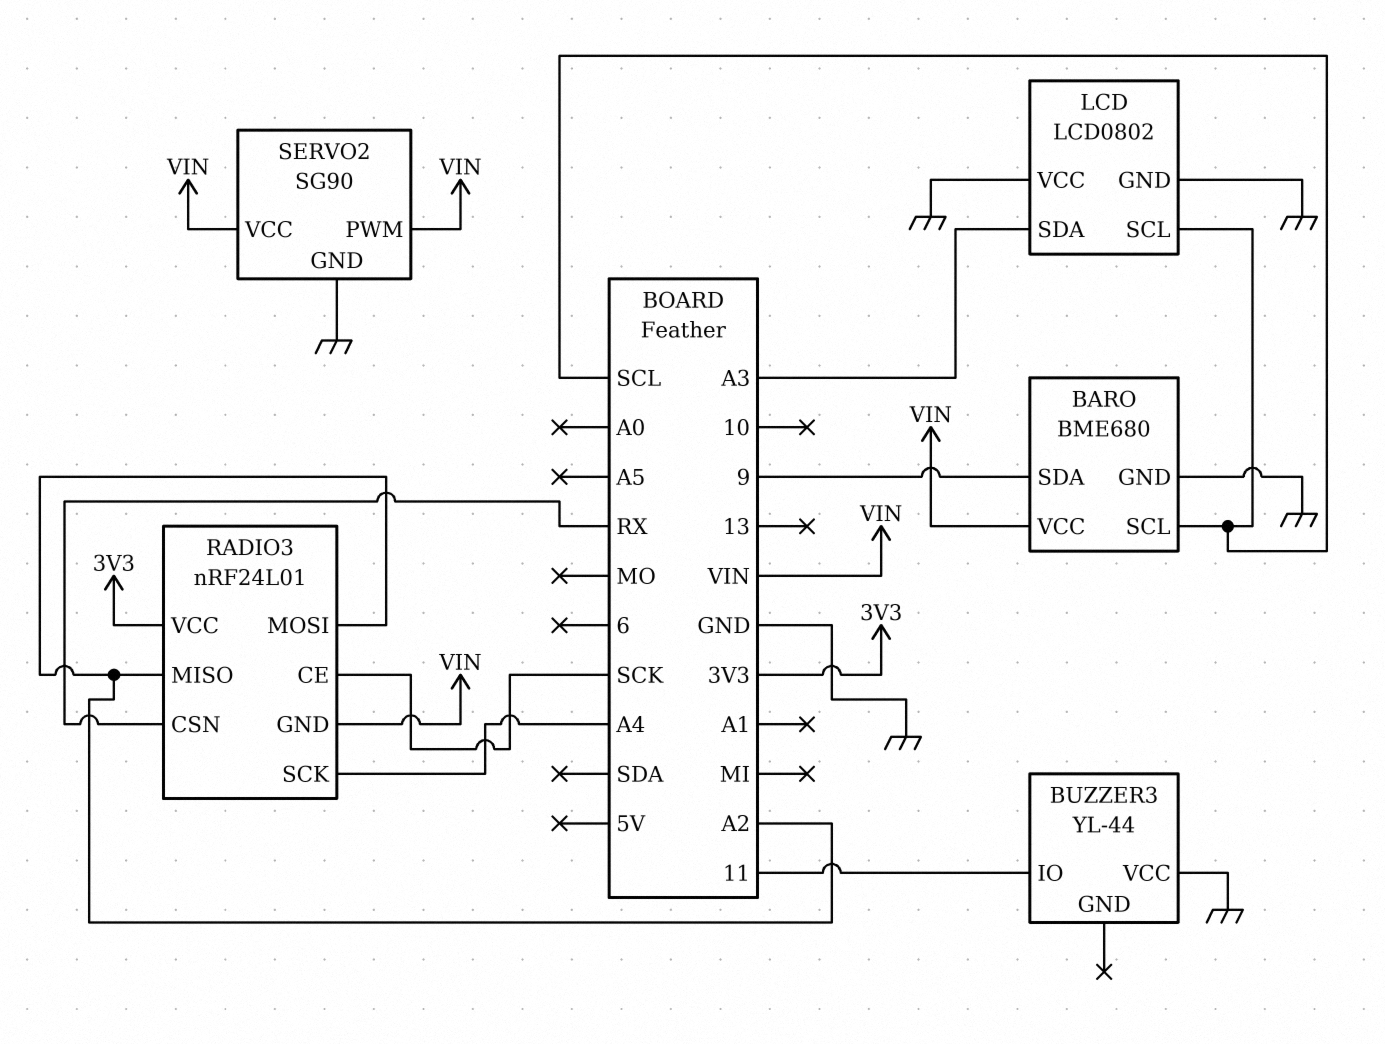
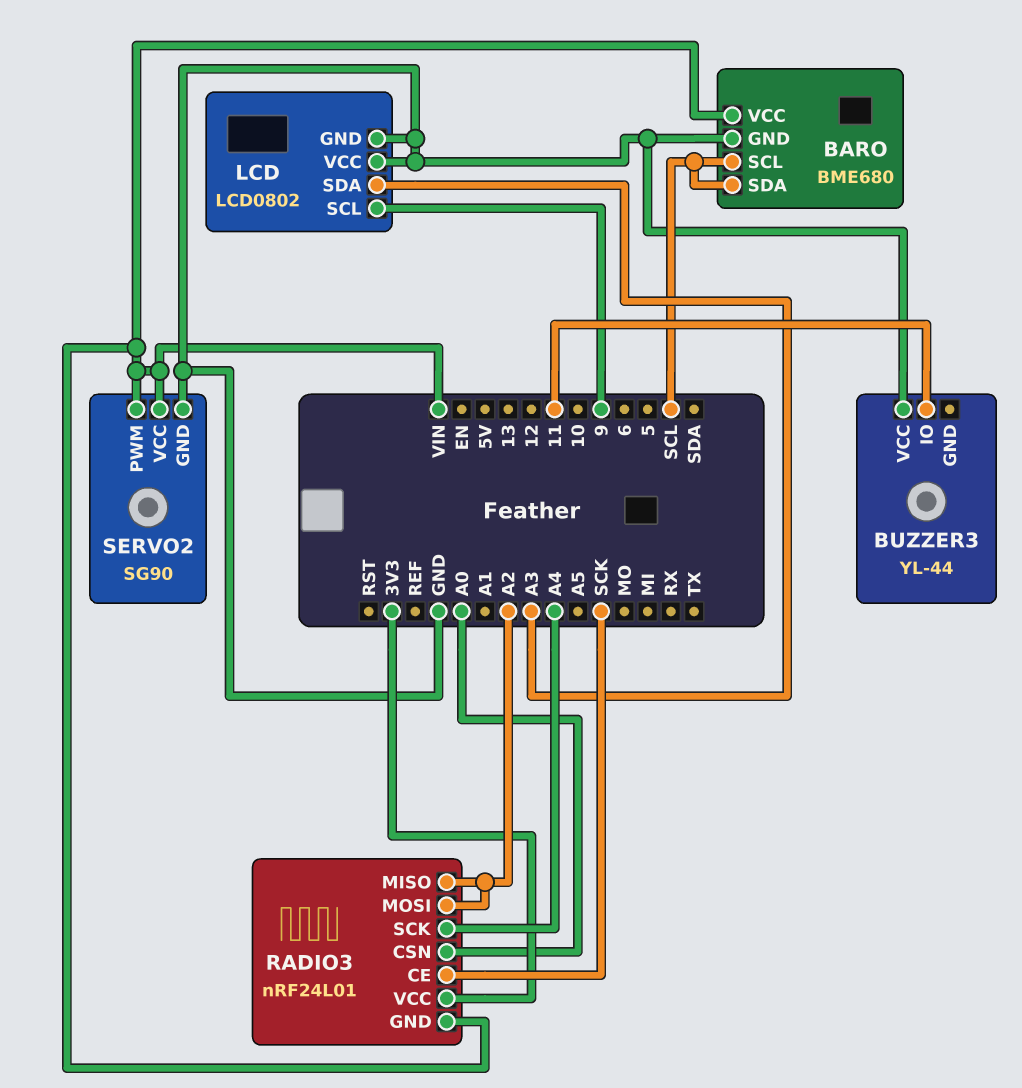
BARO pin SDA: 9 -> SCL
LCD pin SCL: SCL -> 9
RADIO3 pin CSN: RX -> A0

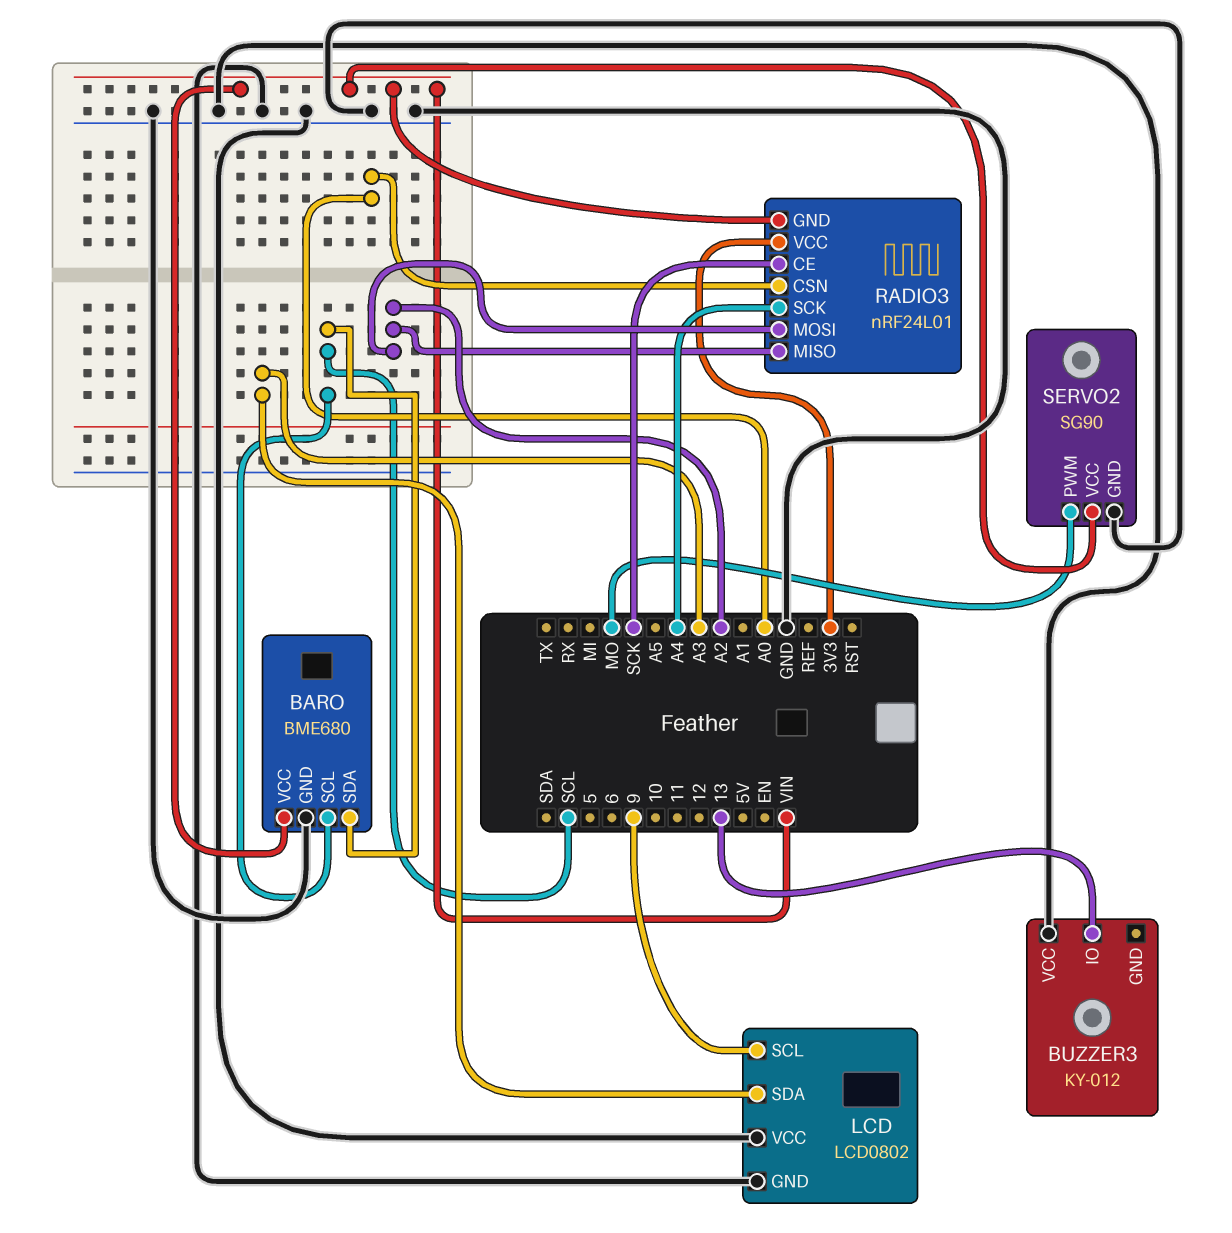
BUZZER3: YL-44 -> KY-012
BUZZER3 pin IO: 11 -> 13
SERVO2 pin PWM: VIN -> MO

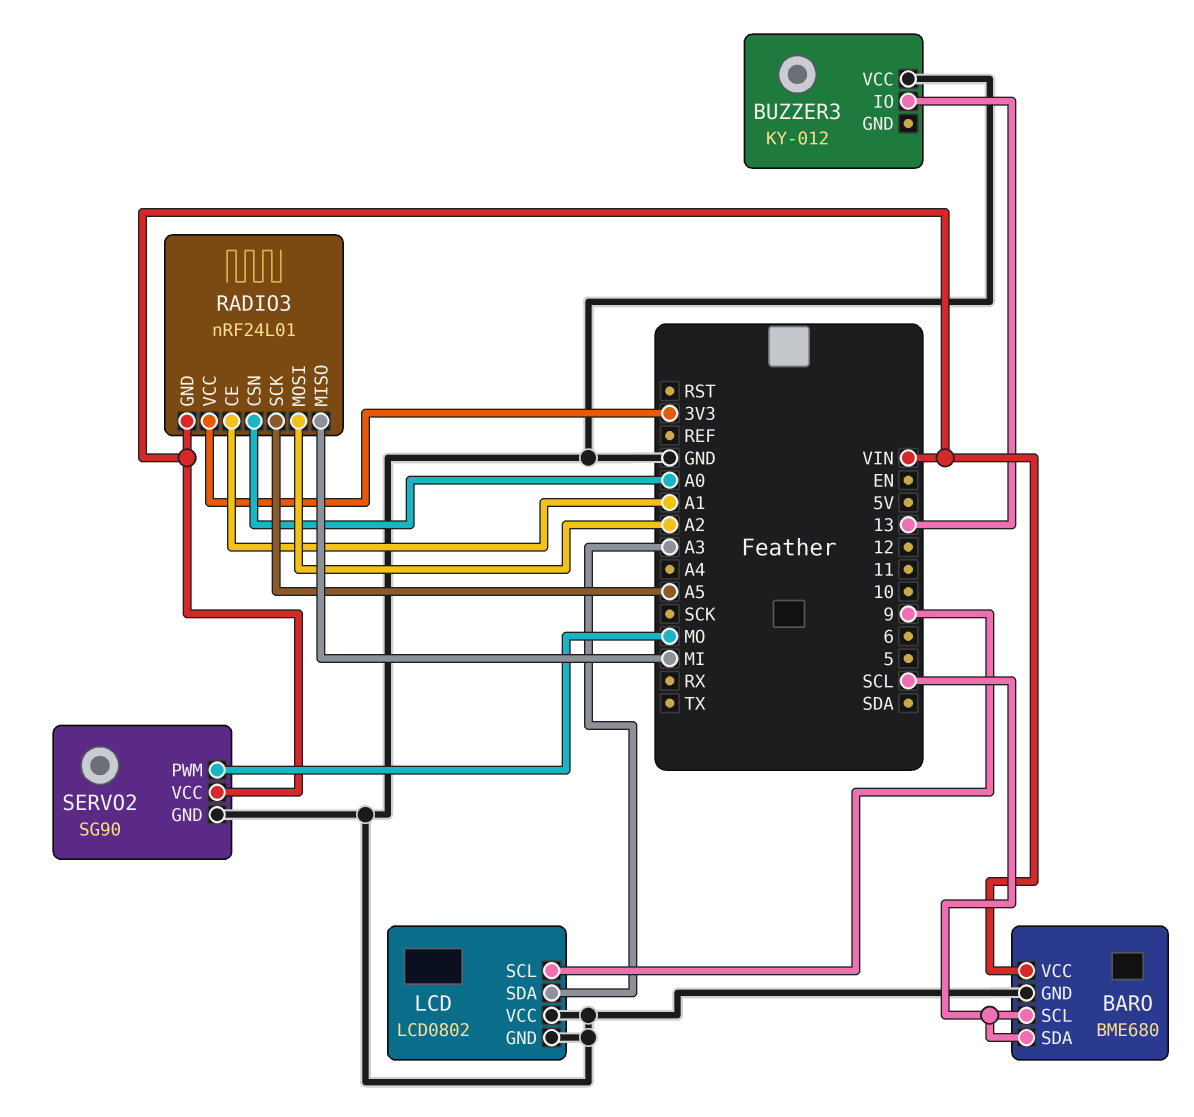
RADIO3 pin CE: SCK -> A1
RADIO3 pin MISO: A2 -> MI
RADIO3 pin SCK: A4 -> A5

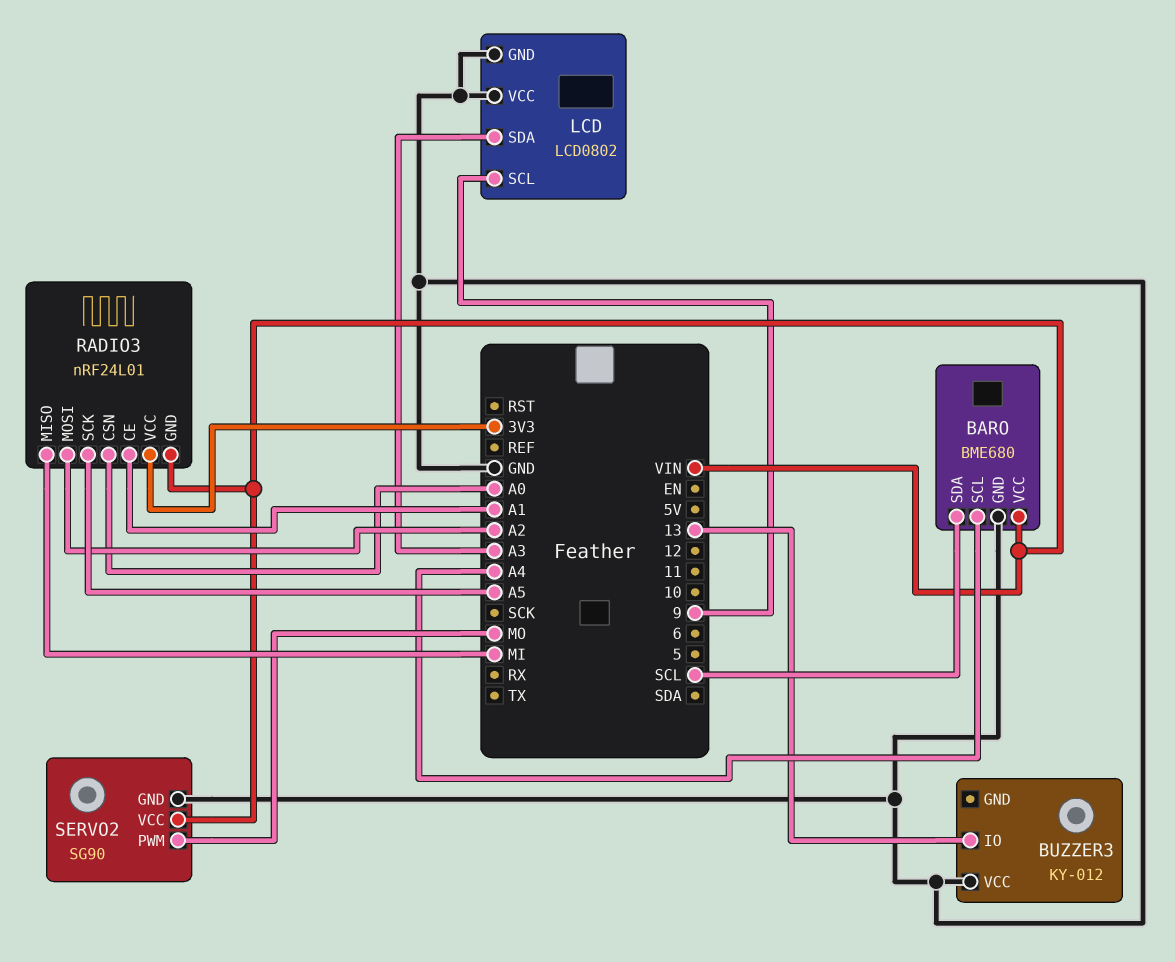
BARO pin SCL: SCL -> A4

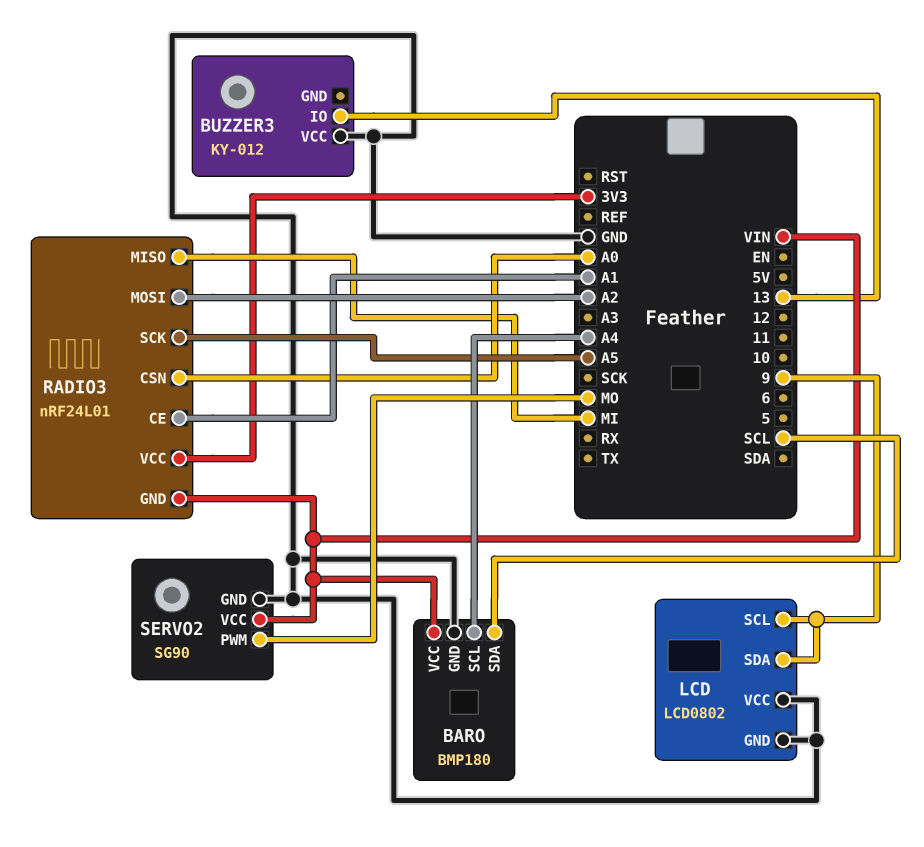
BARO: BME680 -> BMP180
LCD pin SDA: A3 -> 9

